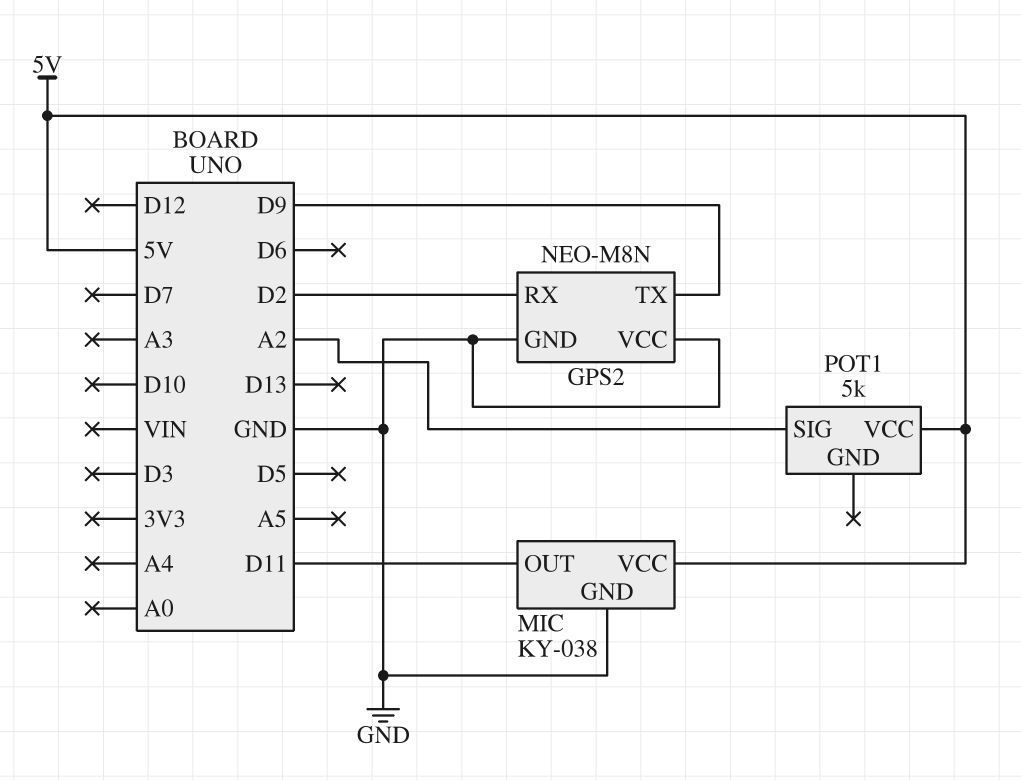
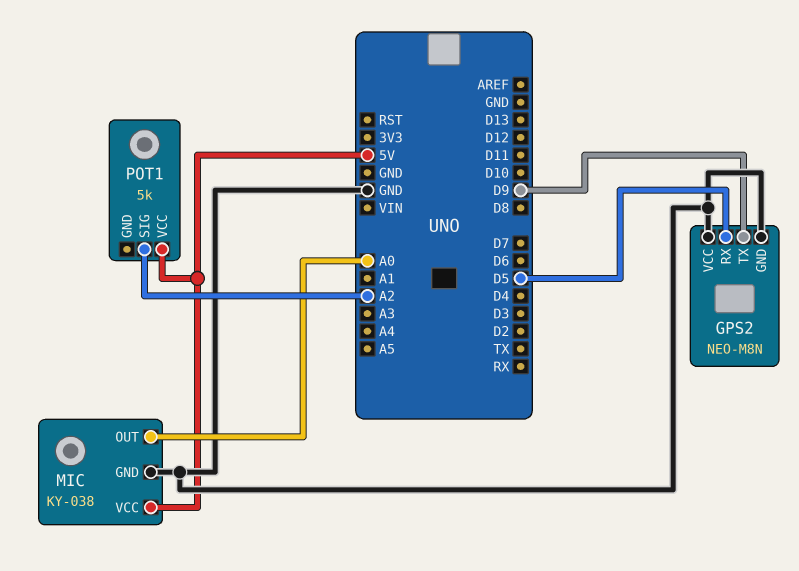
GPS2 pin RX: D2 -> D5
MIC pin OUT: D11 -> A0

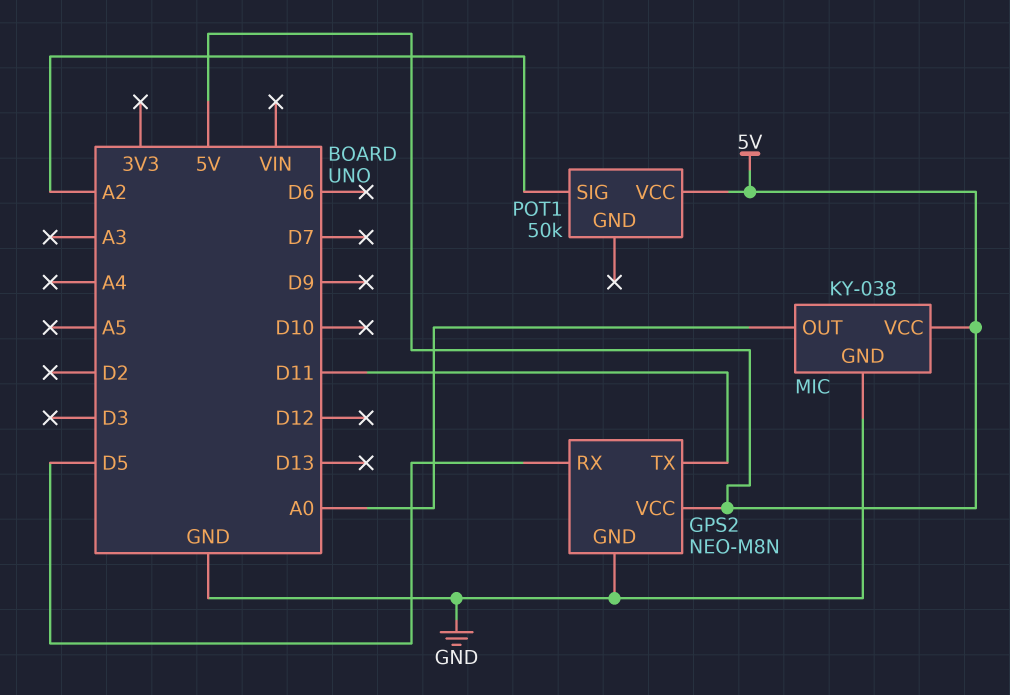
GPS2 pin TX: D9 -> D11
GPS2 pin VCC: GND -> 5V
POT1: 5k -> 50k

